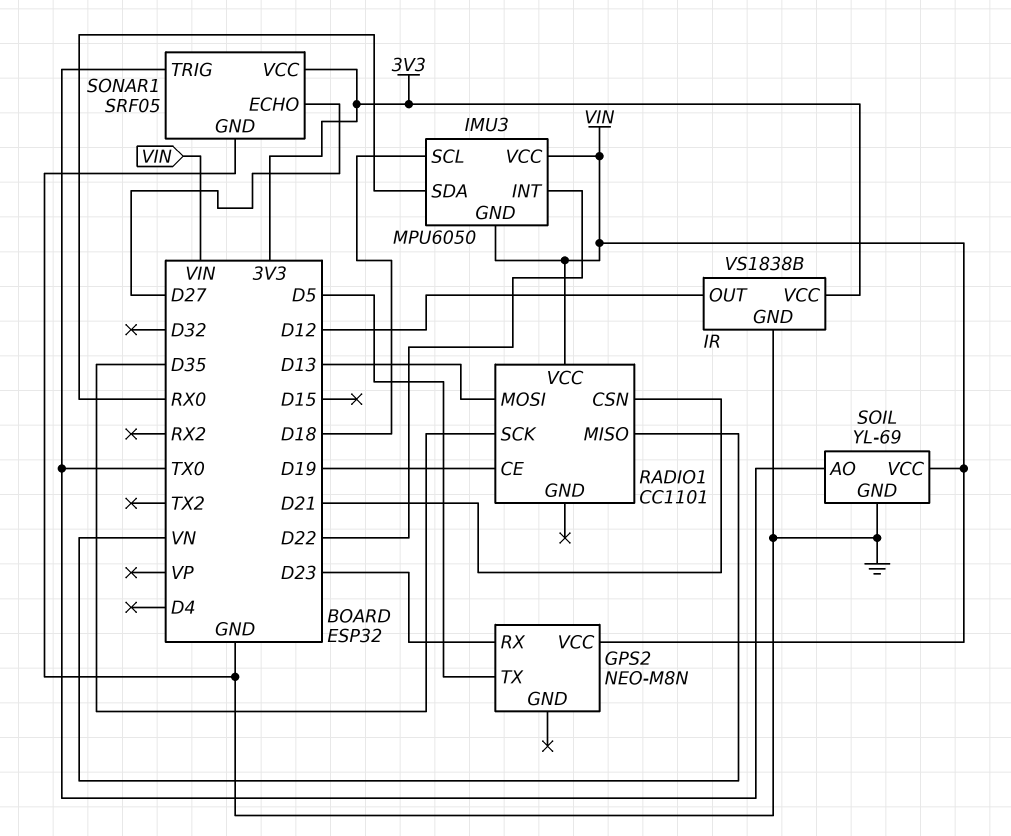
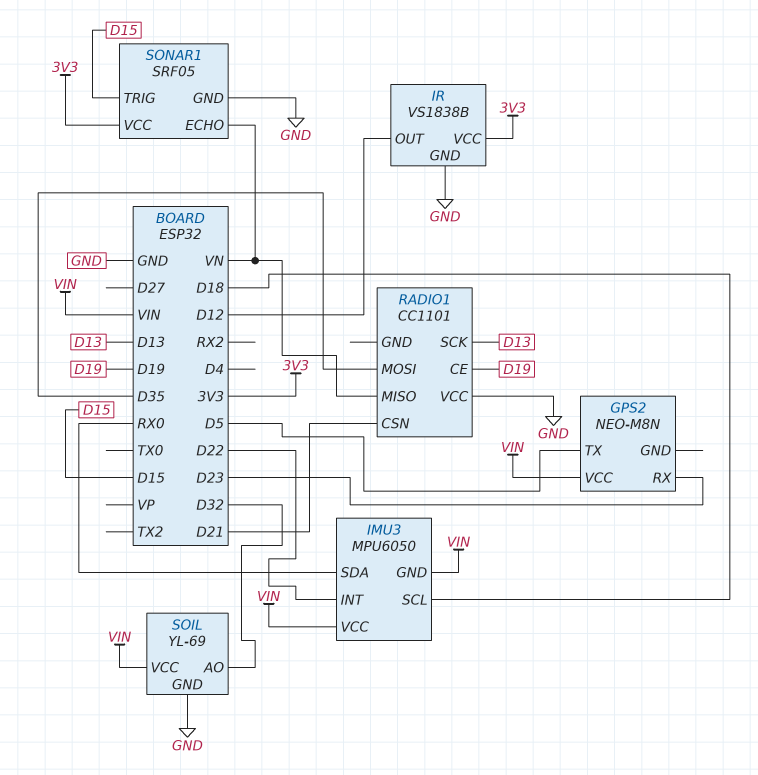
RADIO1 pin MOSI: D13 -> D35
RADIO1 pin SCK: D35 -> D13
RADIO1 pin VCC: VIN -> GND
SOIL pin AO: TX0 -> D32
SONAR1 pin ECHO: D27 -> VN
SONAR1 pin TRIG: TX0 -> D15

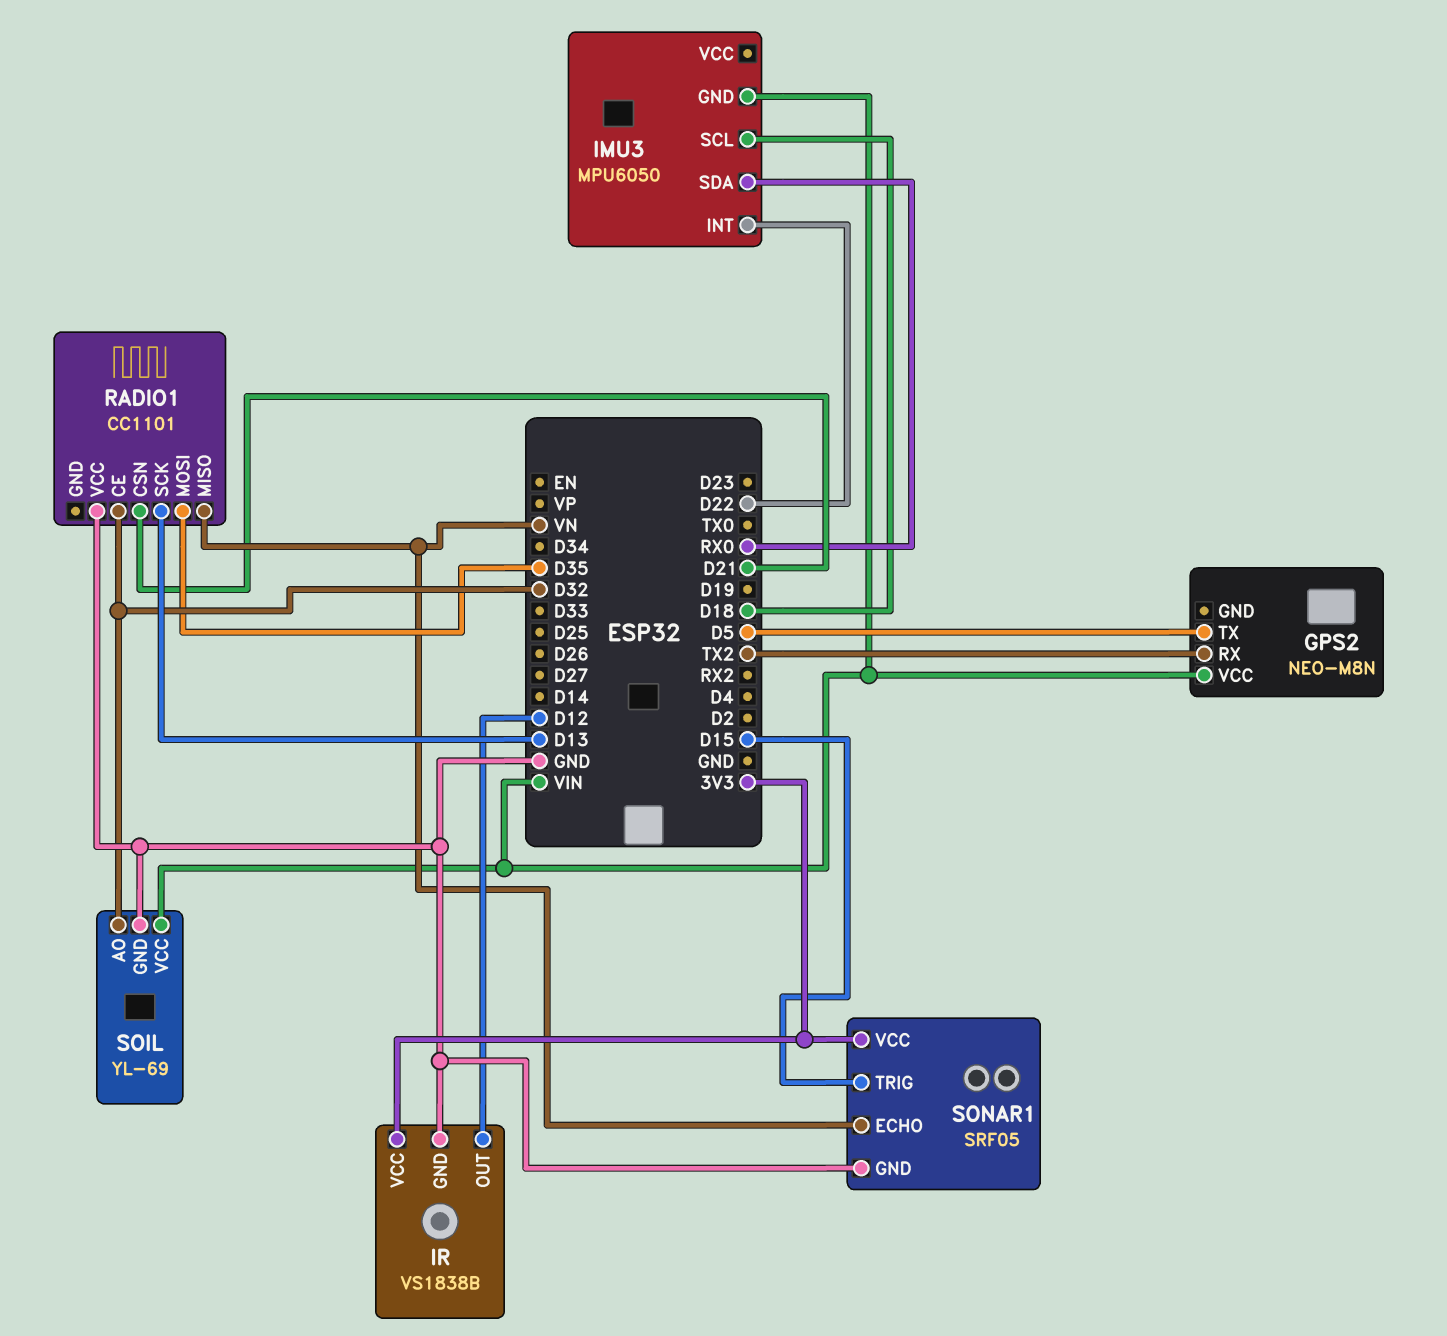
GPS2 pin RX: D23 -> TX2
IMU3 pin VCC: VIN -> none
RADIO1 pin CE: D19 -> D32

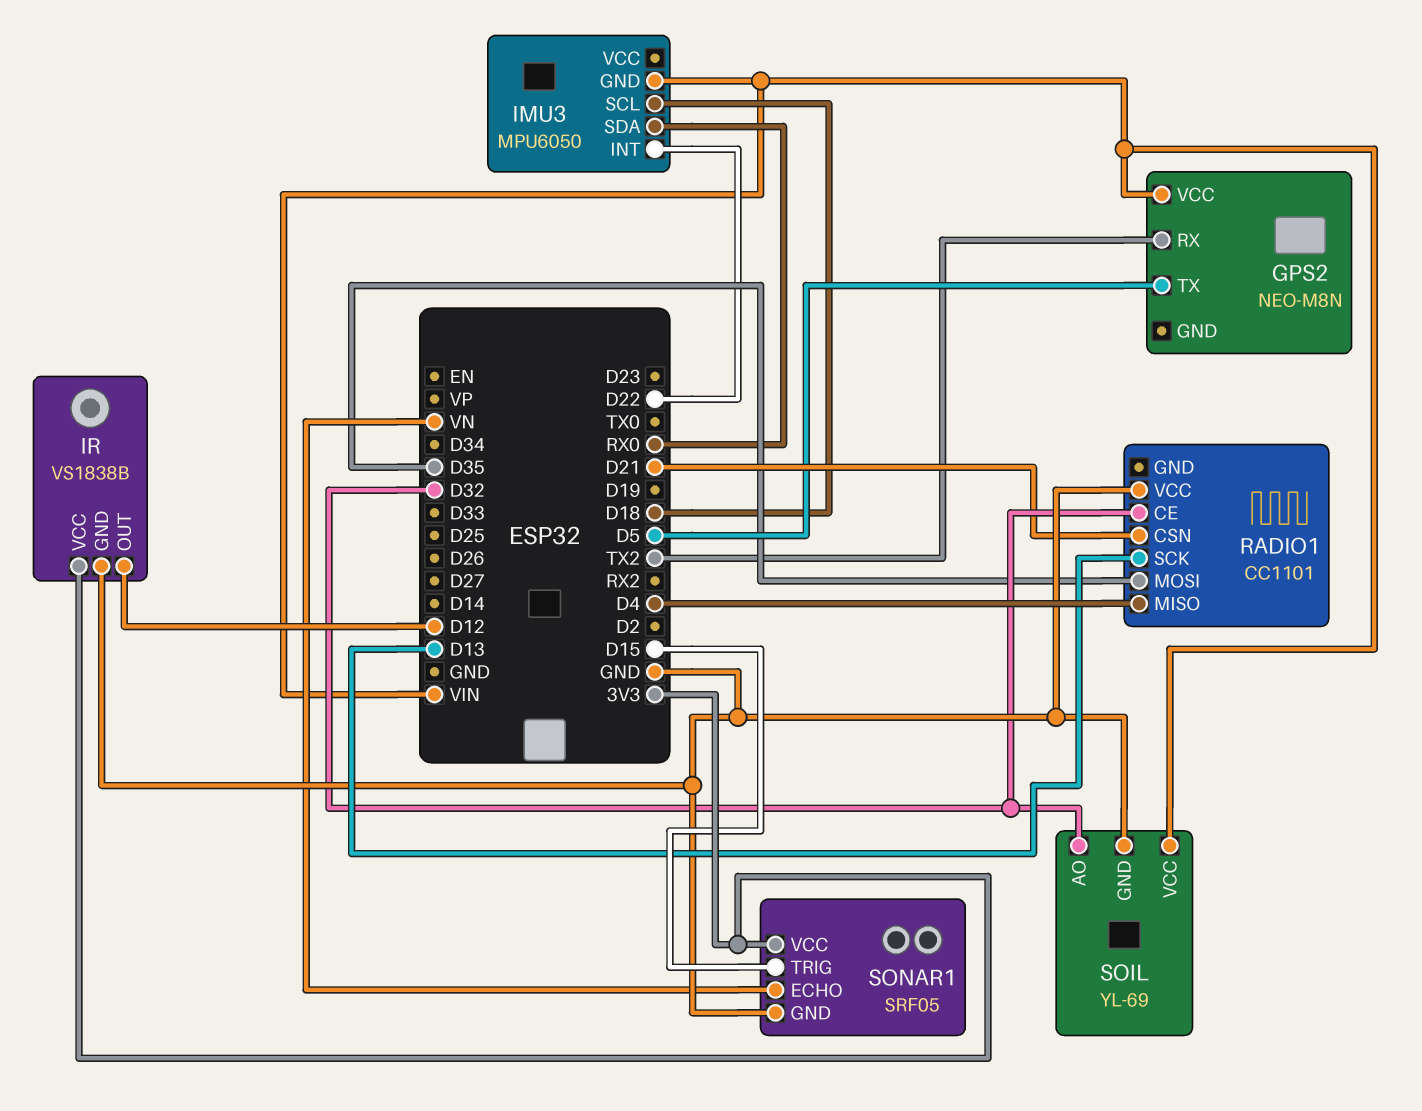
RADIO1 pin MISO: VN -> D4

